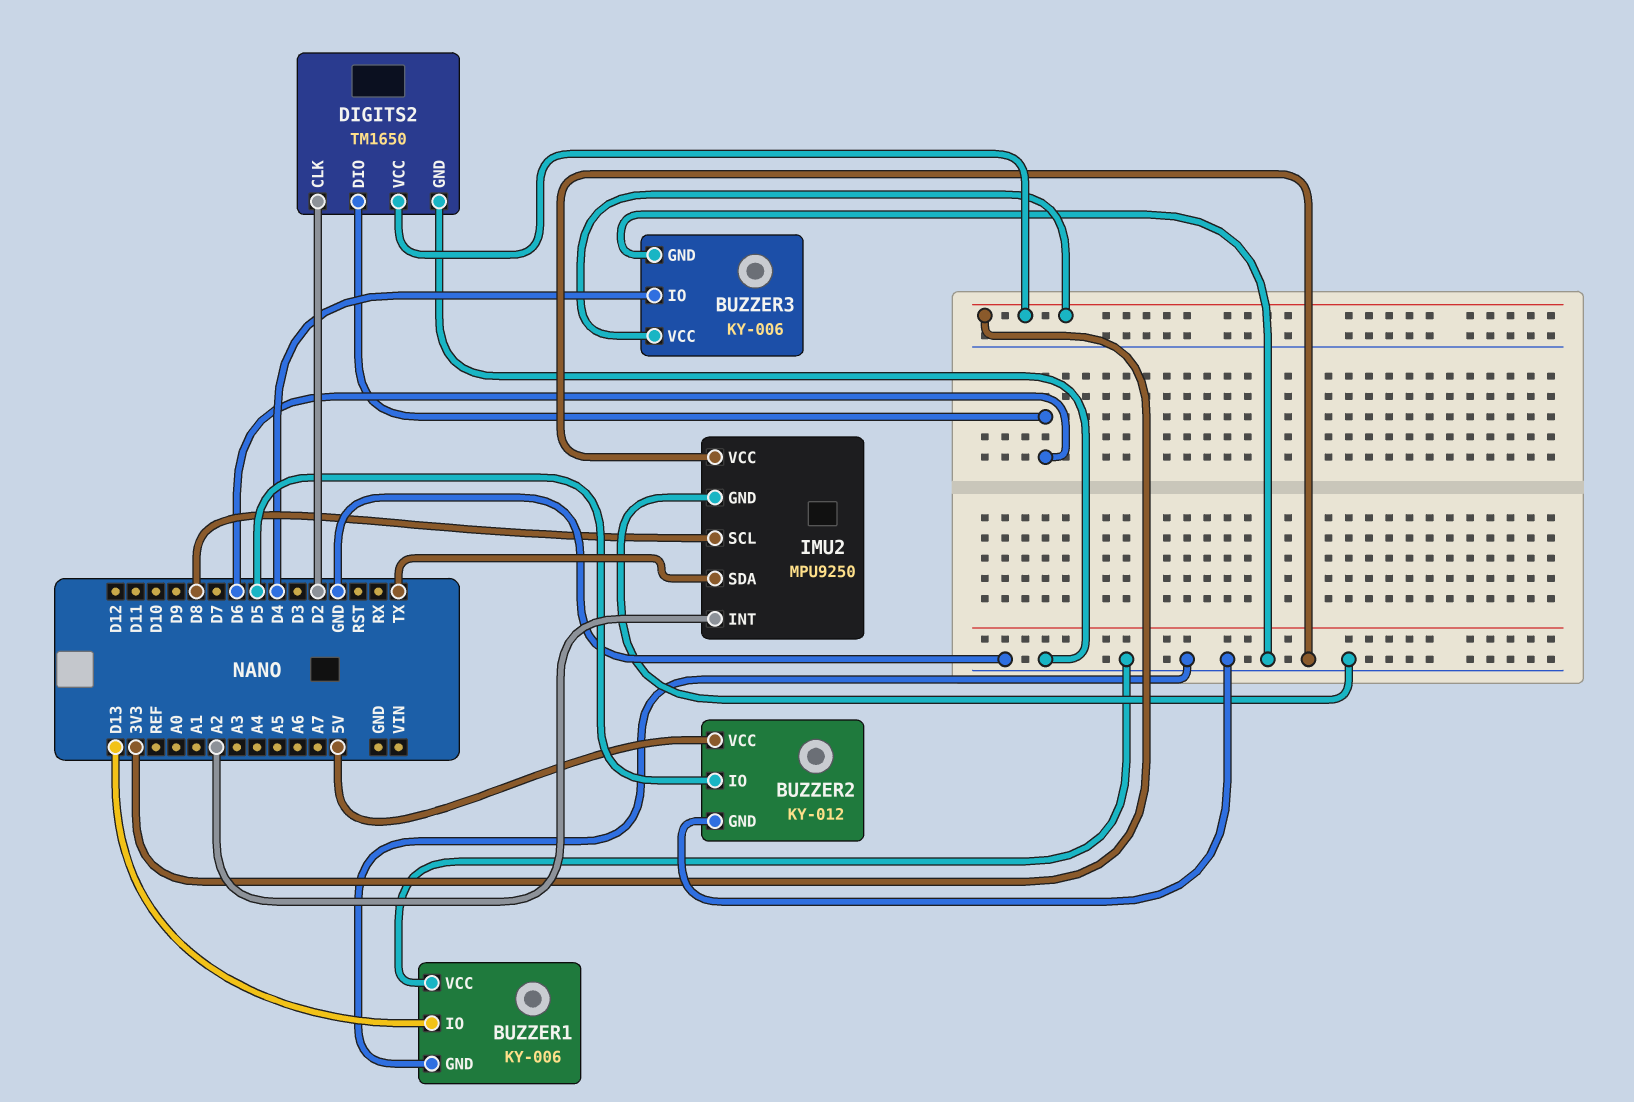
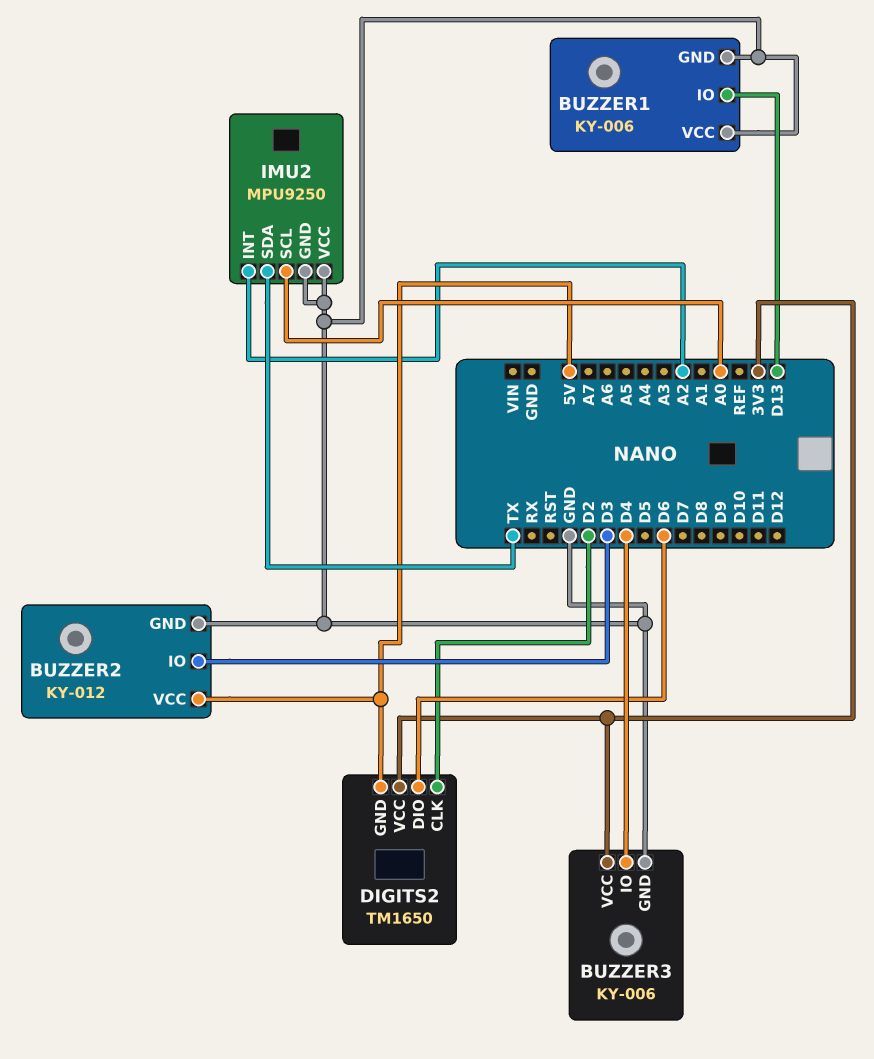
BUZZER2 pin IO: D5 -> D3
DIGITS2 pin GND: GND -> 5V
IMU2 pin SCL: D8 -> A0

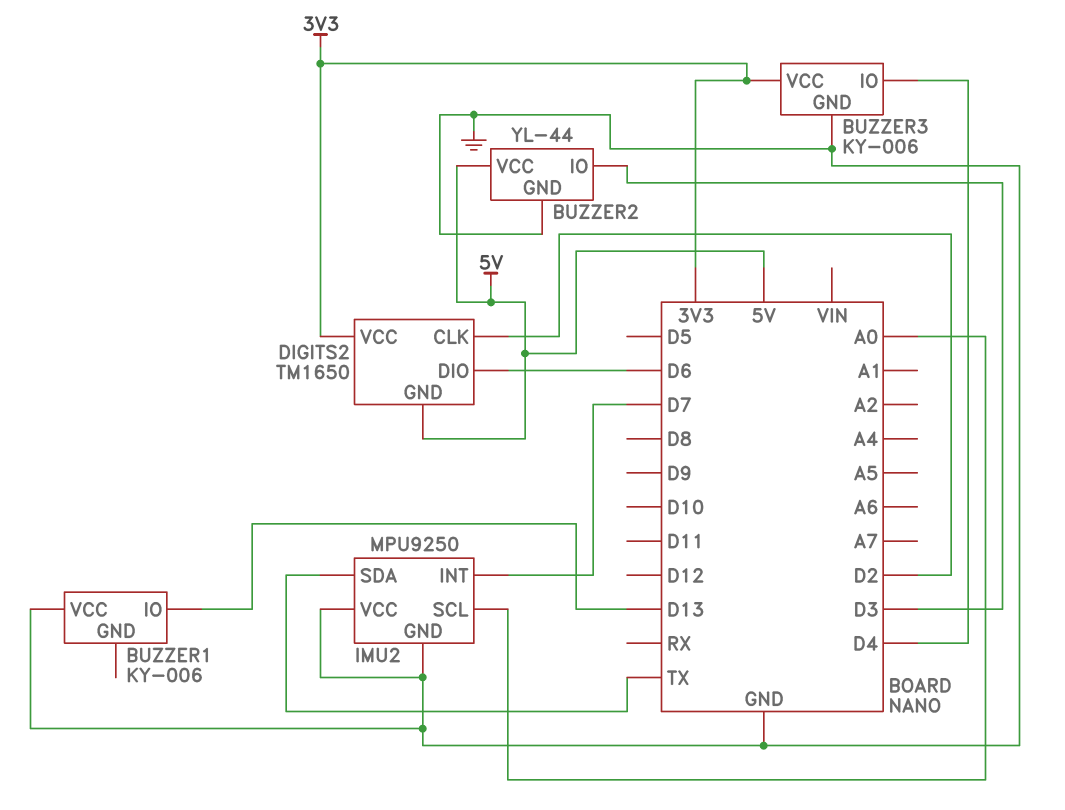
BUZZER1 pin GND: GND -> none
BUZZER2: KY-012 -> YL-44
IMU2 pin INT: A2 -> D7

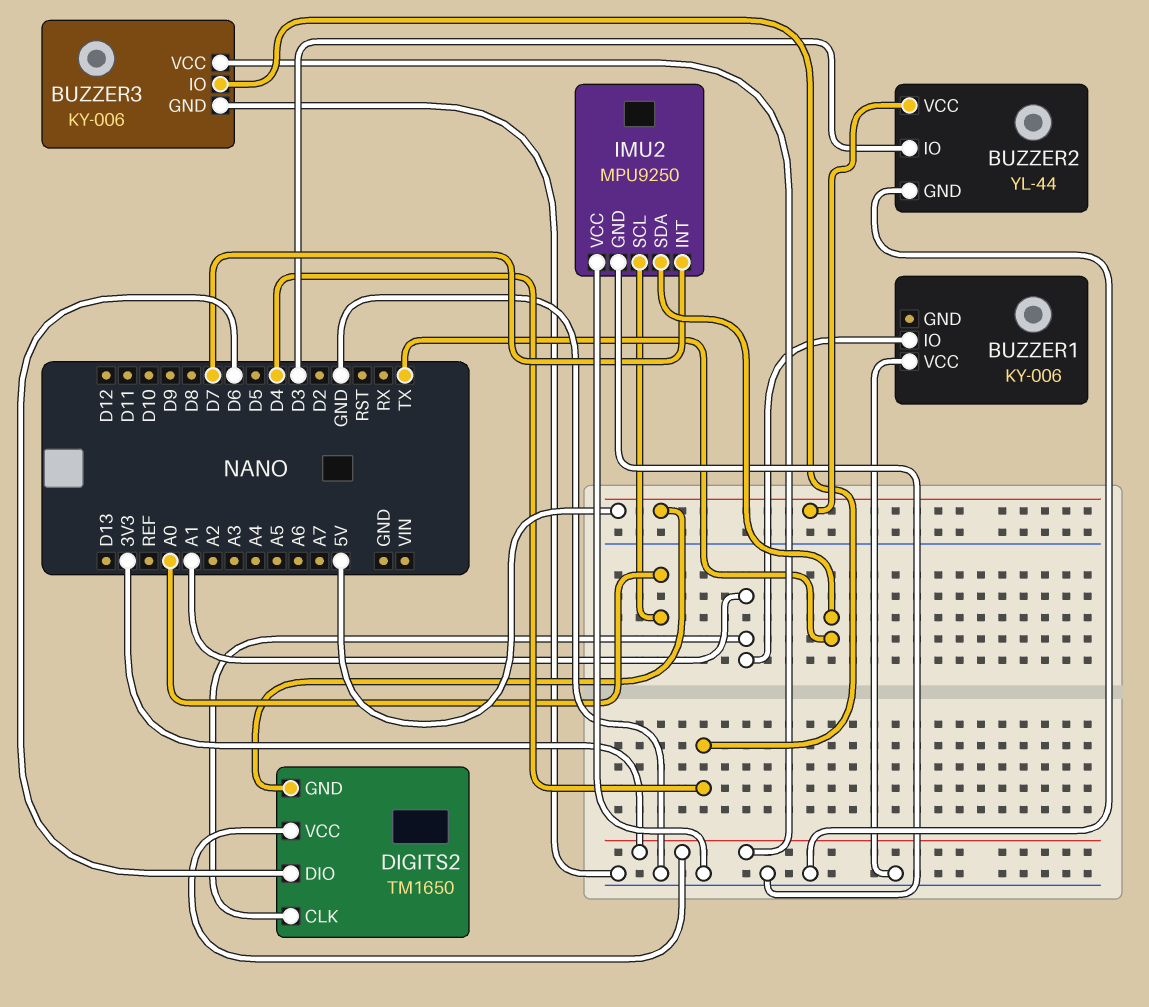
BUZZER1 pin IO: D13 -> A1
DIGITS2 pin CLK: D2 -> A1

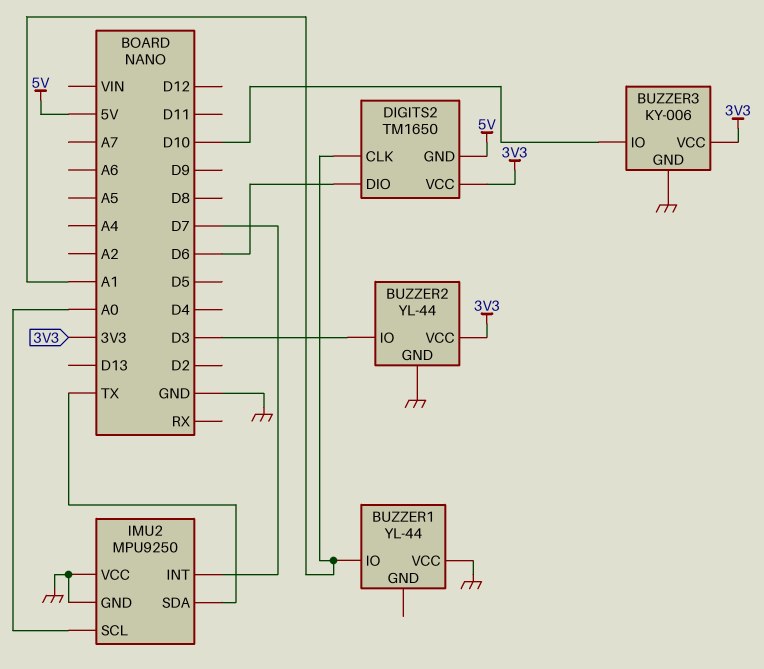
BUZZER1: KY-006 -> YL-44
BUZZER2 pin VCC: 5V -> 3V3
BUZZER3 pin IO: D4 -> D10

